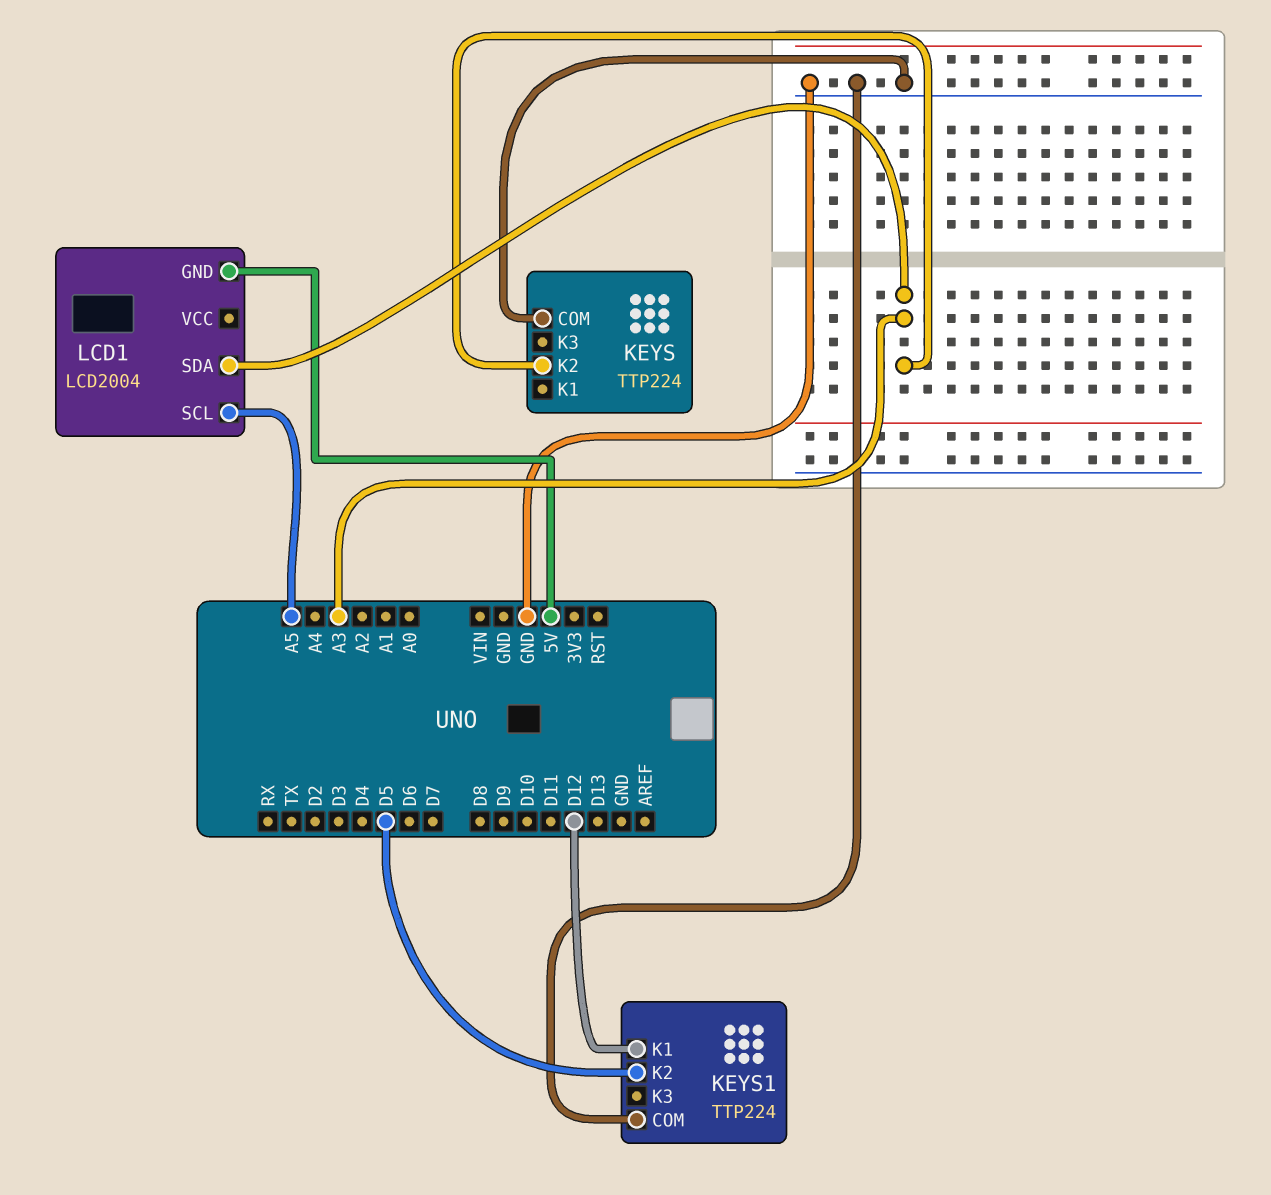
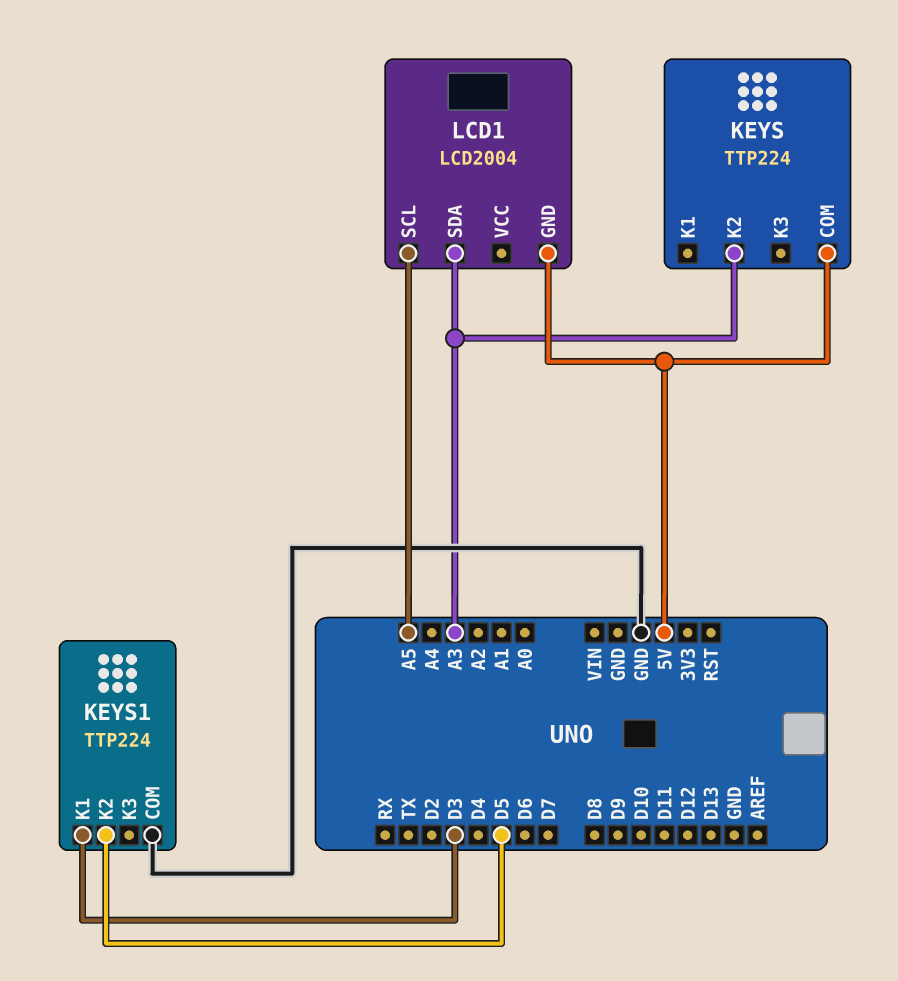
KEYS pin COM: GND -> 5V
KEYS1 pin K1: D12 -> D3

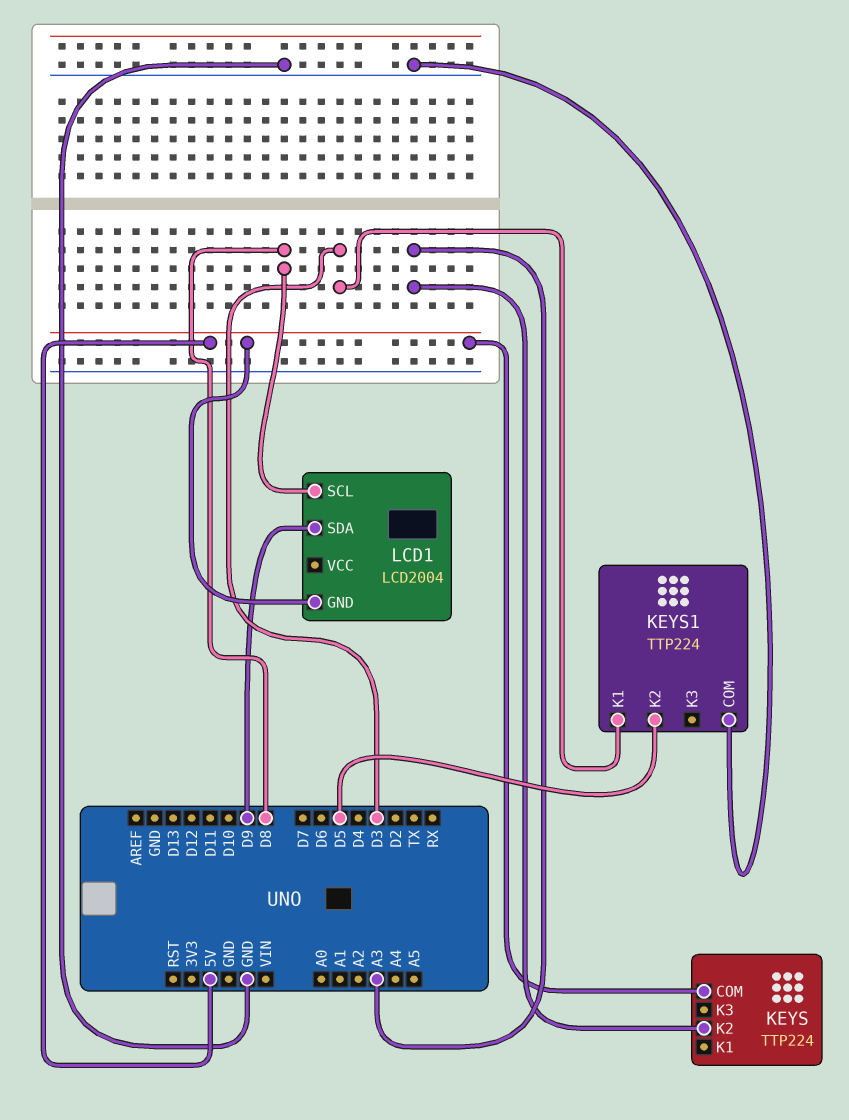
LCD1 pin SCL: A5 -> D8
LCD1 pin SDA: A3 -> D9

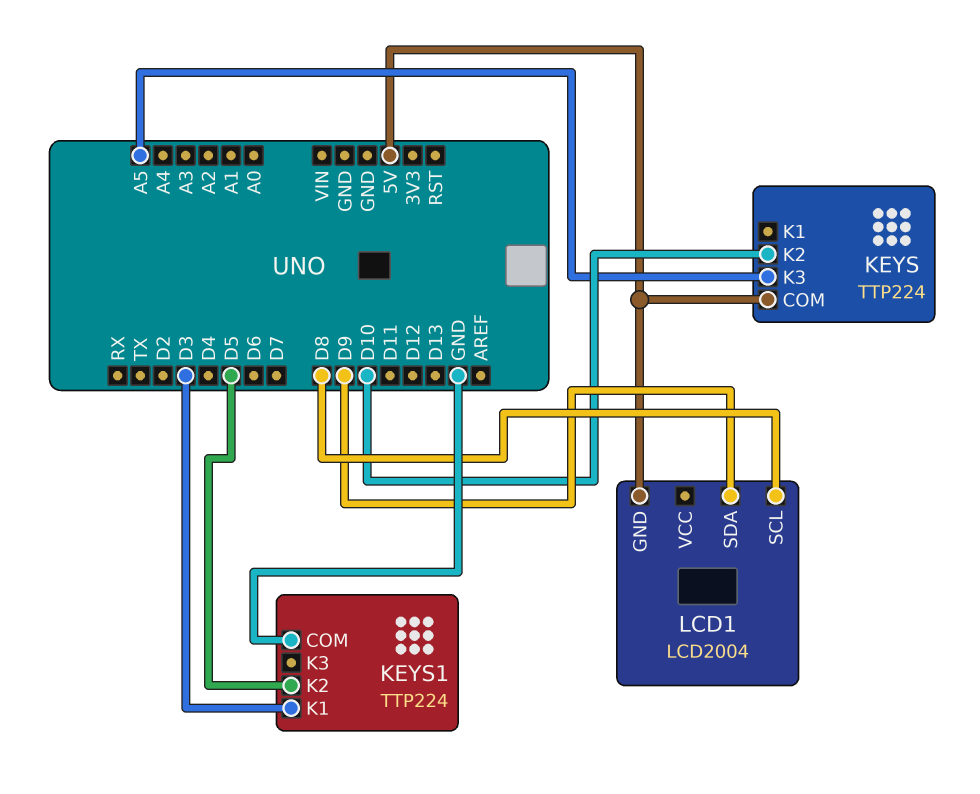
KEYS pin K2: A3 -> D10
KEYS pin K3: none -> A5

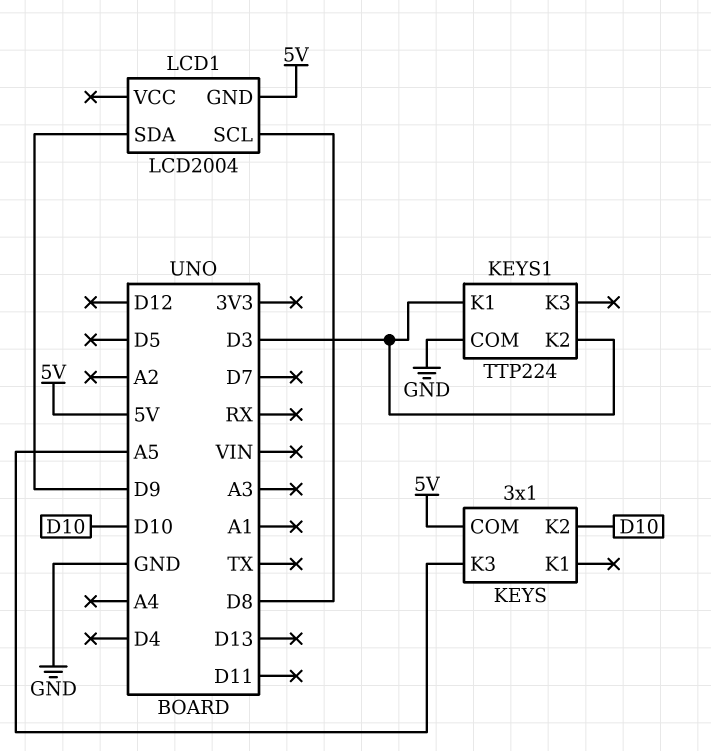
KEYS: TTP224 -> 3x1
KEYS1 pin K2: D5 -> D3

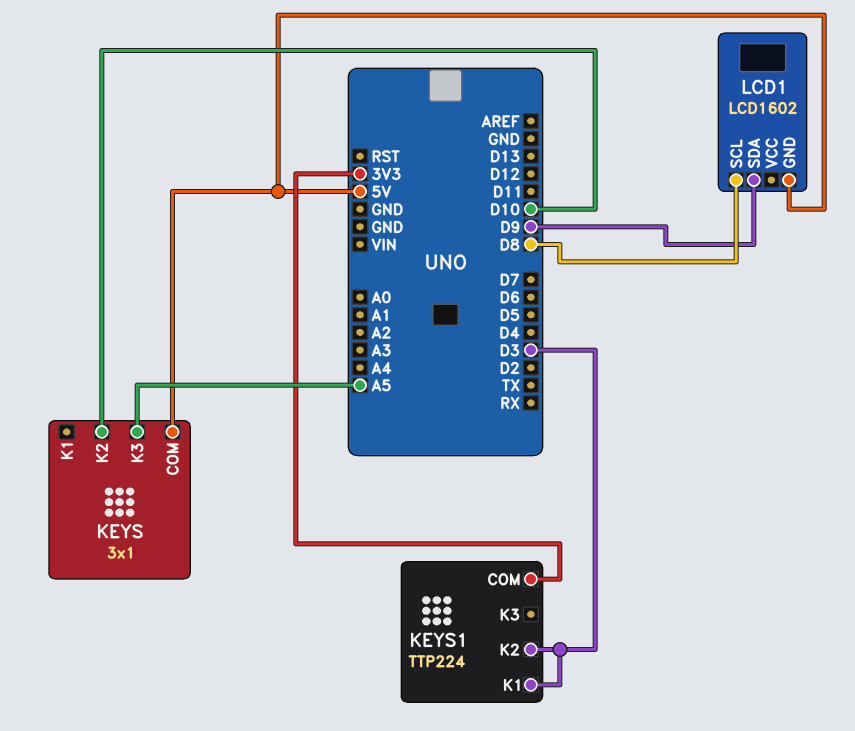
KEYS1 pin COM: GND -> 3V3
LCD1: LCD2004 -> LCD1602

